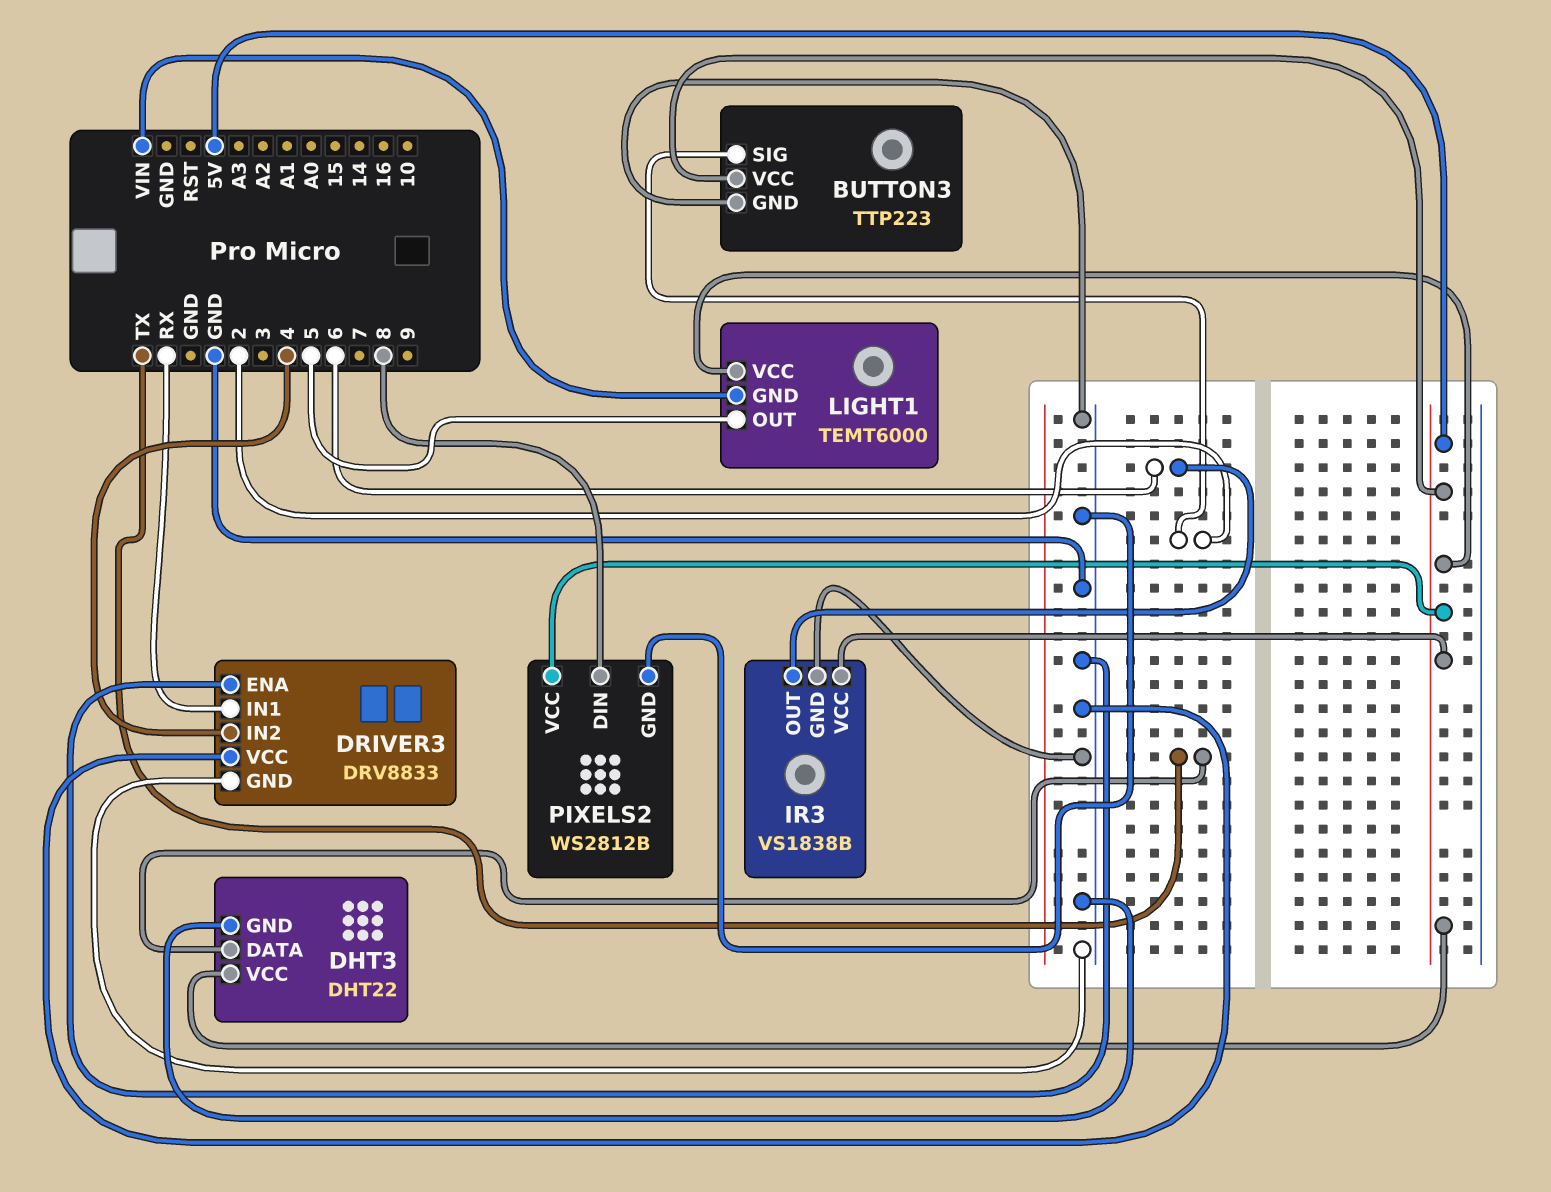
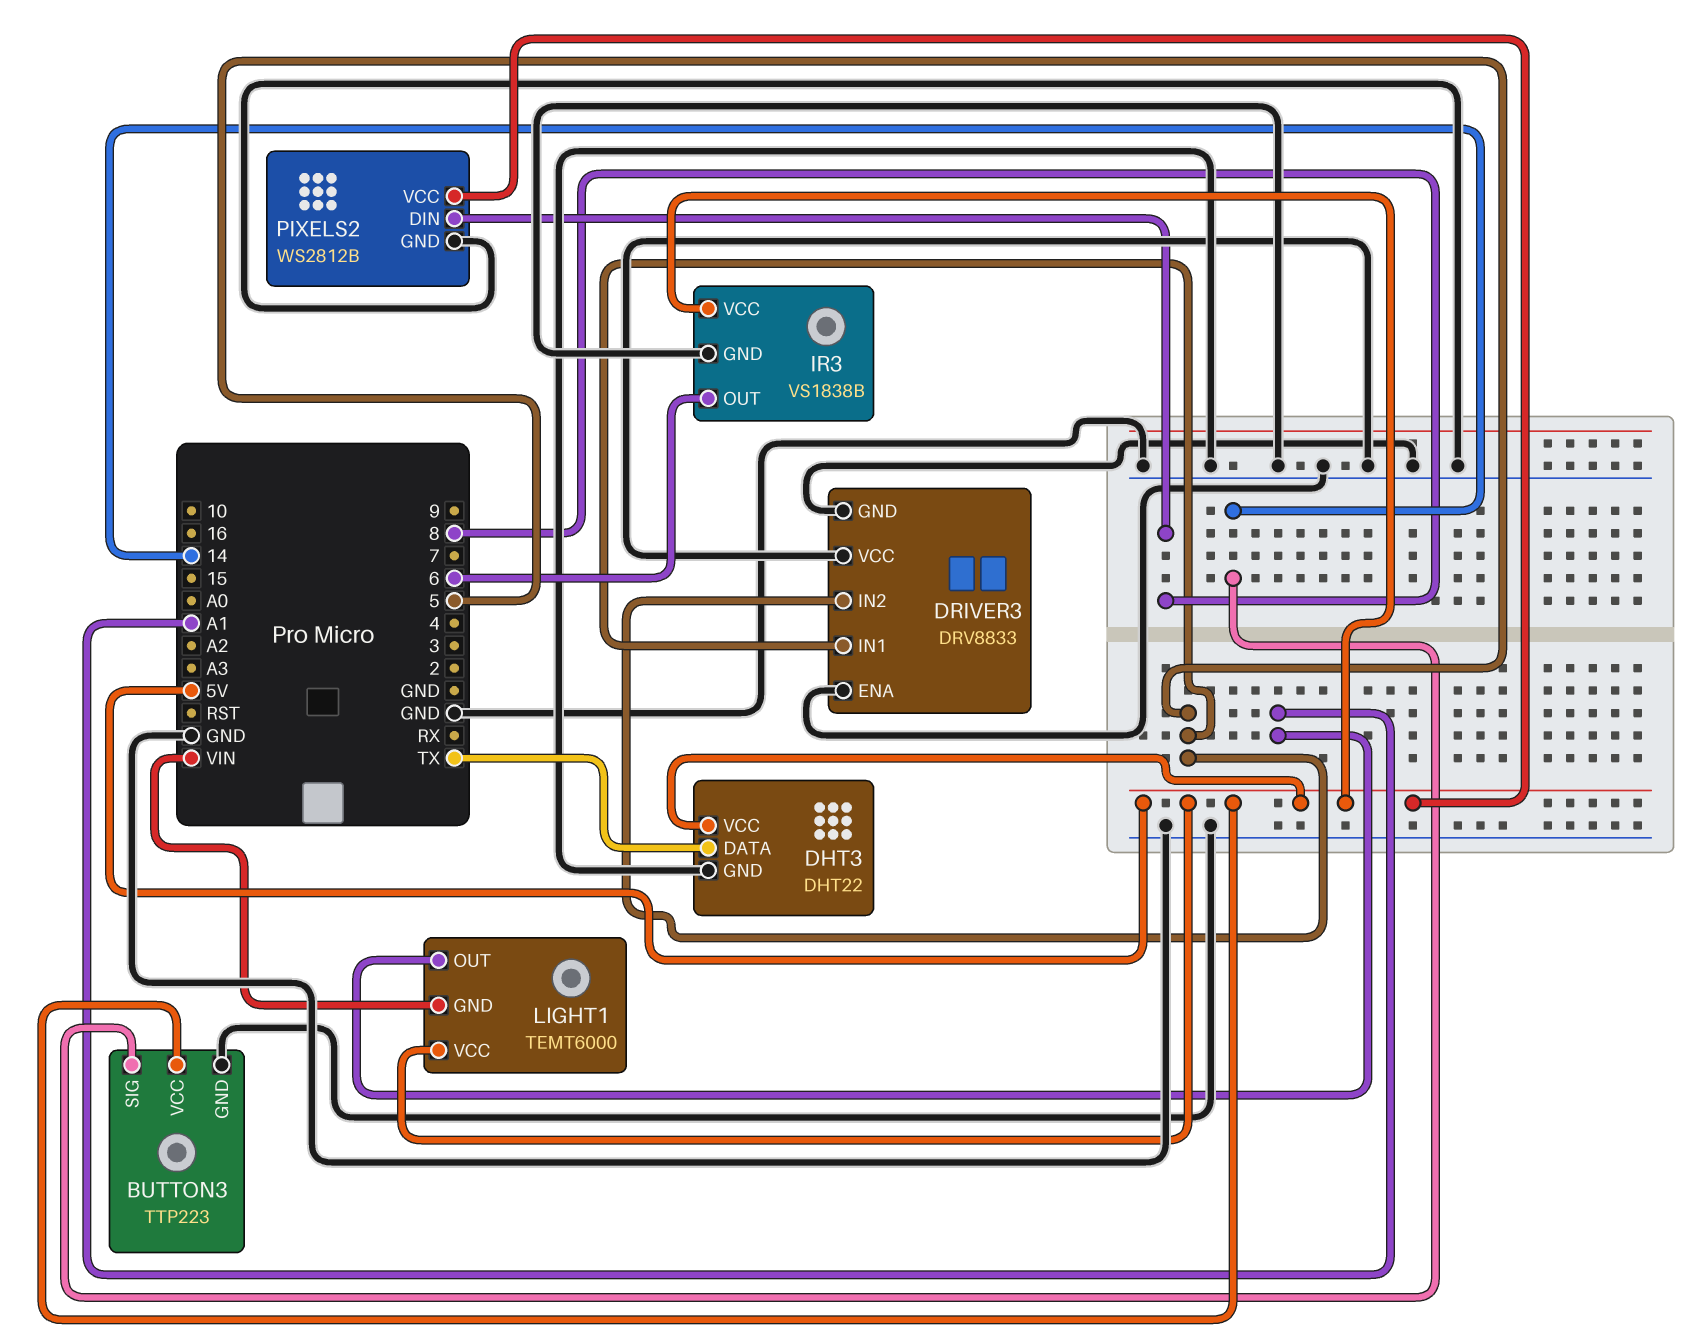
BUTTON3 pin SIG: 2 -> 14
DRIVER3 pin IN1: RX -> 5
DRIVER3 pin IN2: 4 -> 5
LIGHT1 pin OUT: 5 -> A1

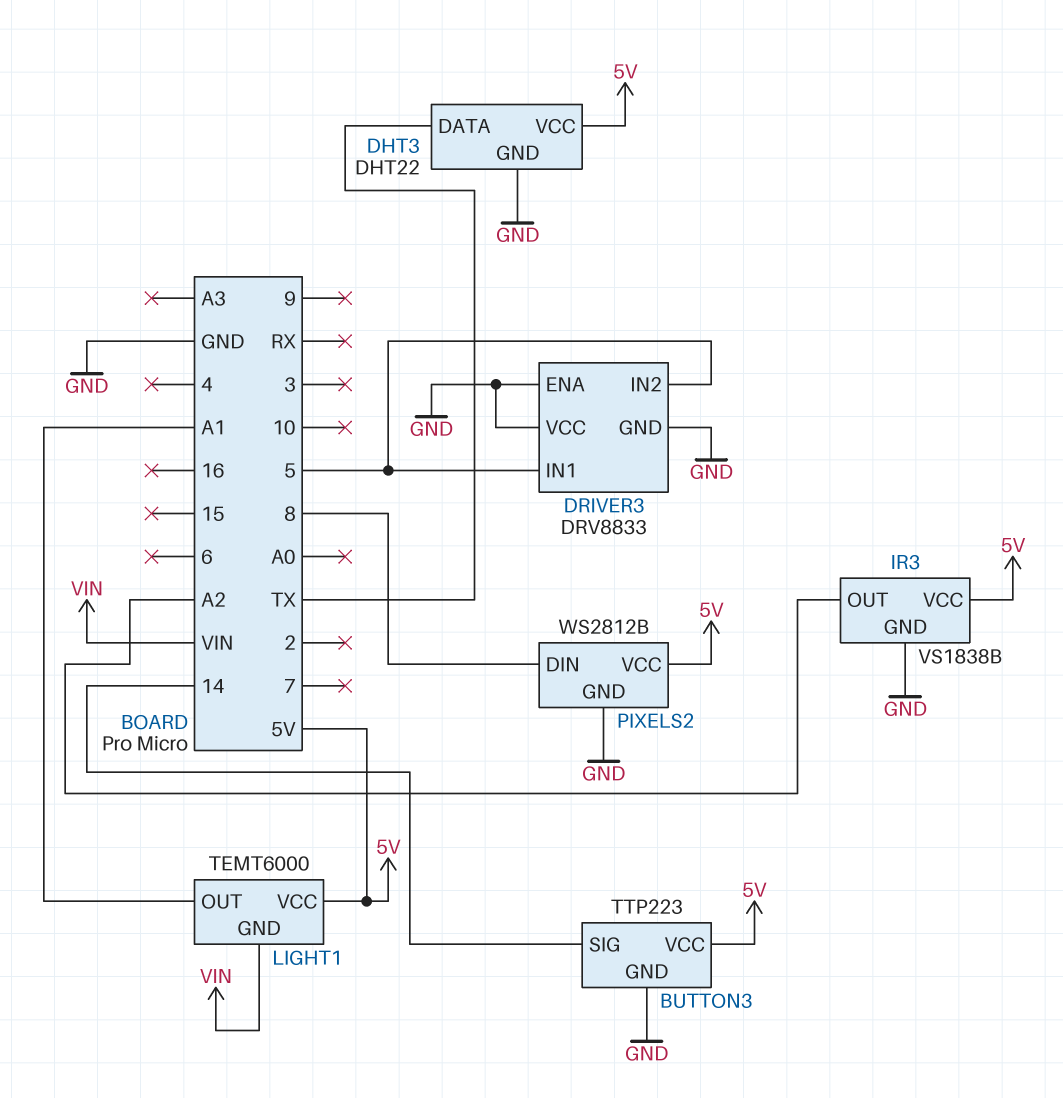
IR3 pin OUT: 6 -> A2

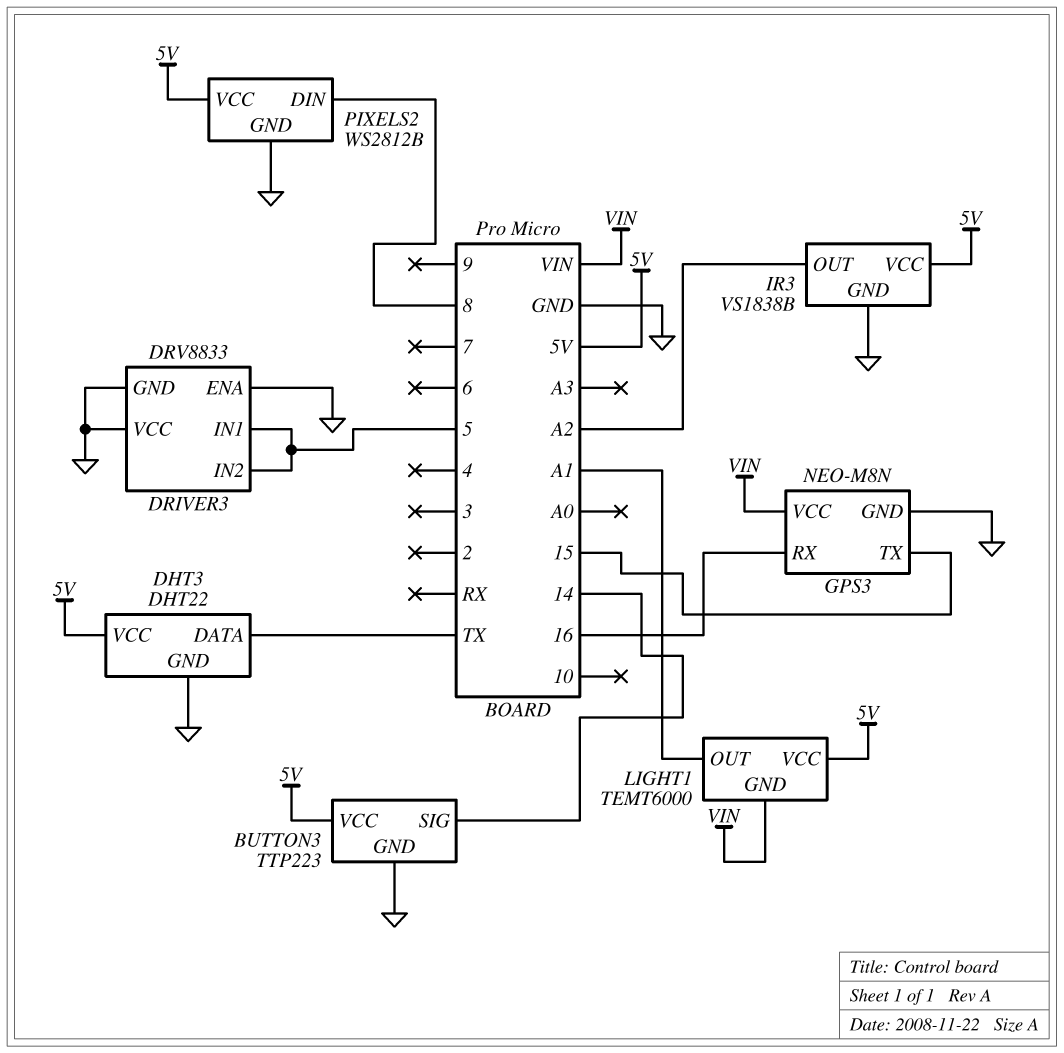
GPS3: none -> NEO-M8N
GPS3 pin GND: none -> GND
GPS3 pin RX: none -> 16
GPS3 pin TX: none -> 15
GPS3 pin VCC: none -> VIN

